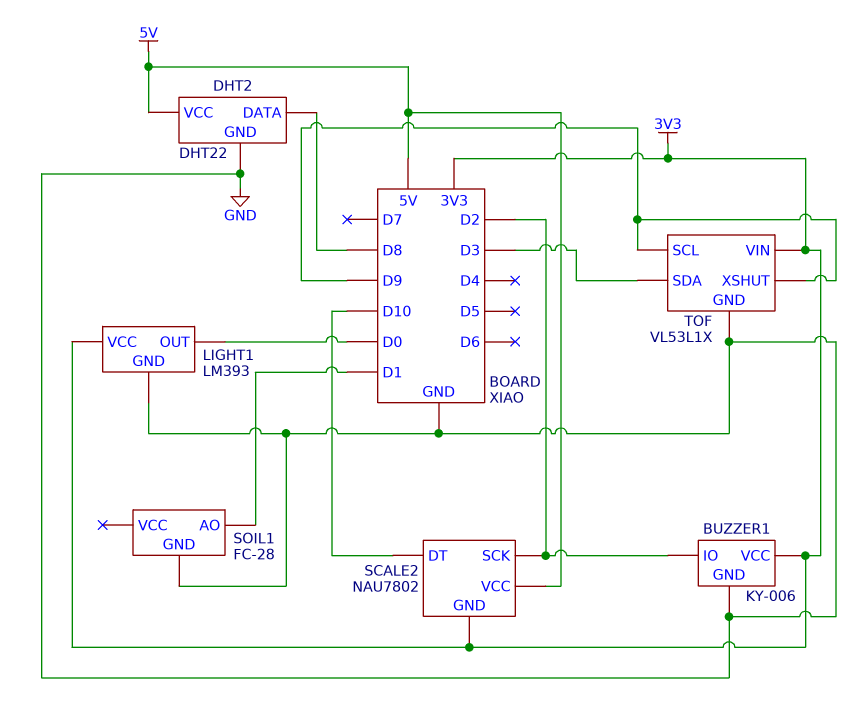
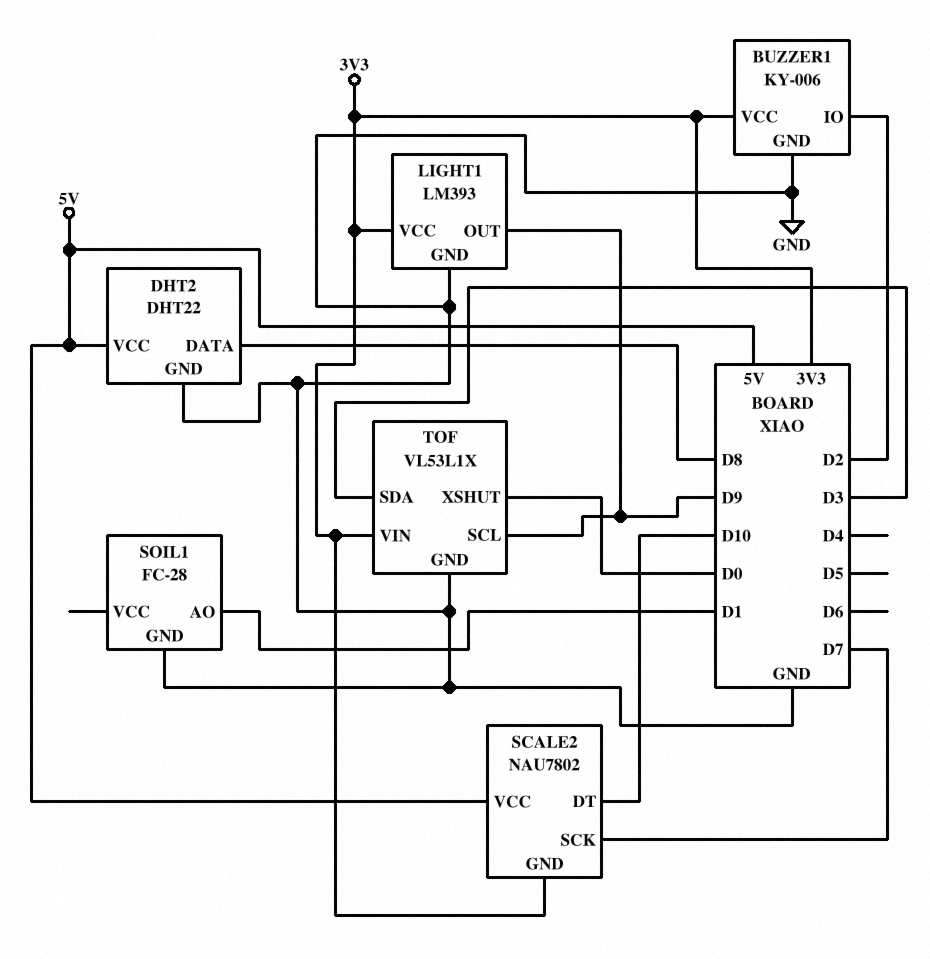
LIGHT1 pin OUT: D0 -> D9
SCALE2 pin SCK: D2 -> D7
TOF pin XSHUT: D9 -> D0

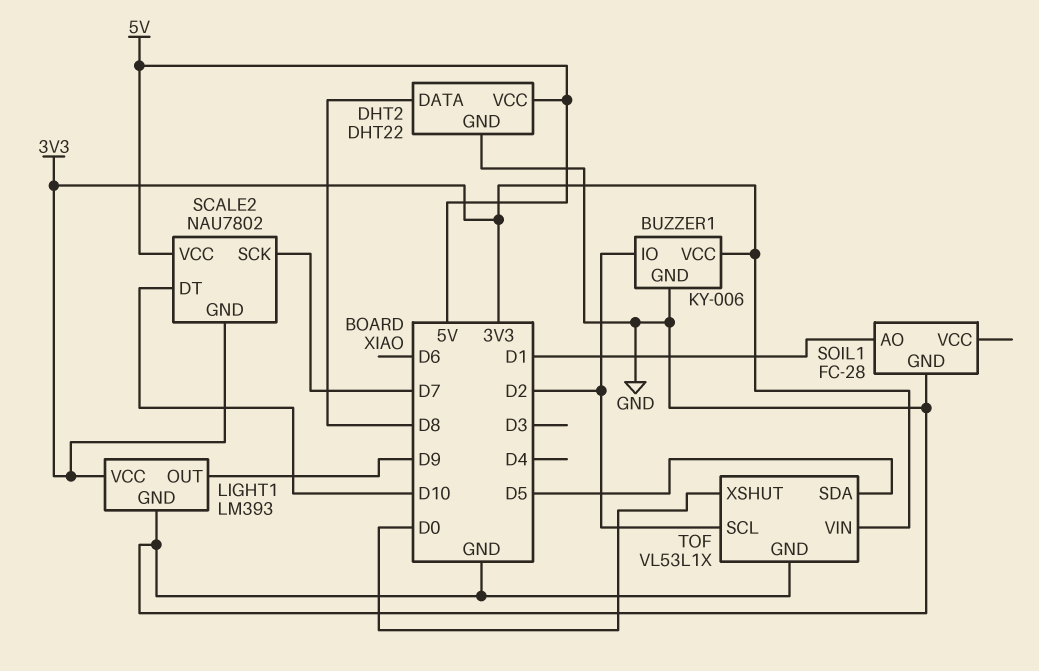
TOF pin SCL: D9 -> D2
TOF pin SDA: D3 -> D5

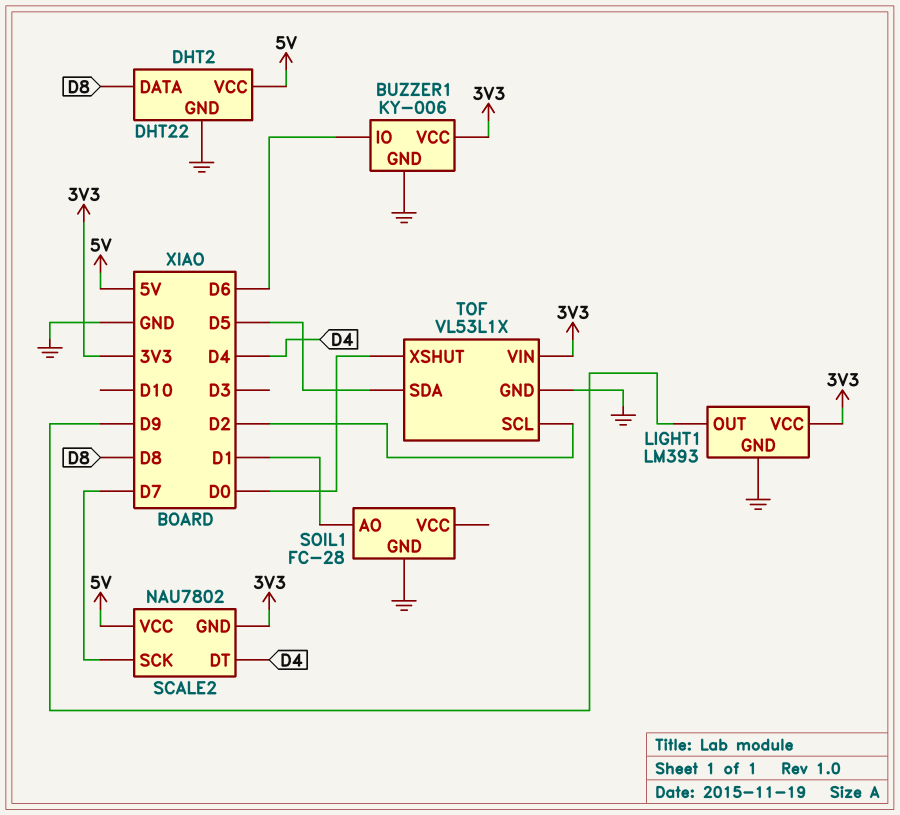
BUZZER1 pin IO: D2 -> D6
SCALE2 pin DT: D10 -> D4

